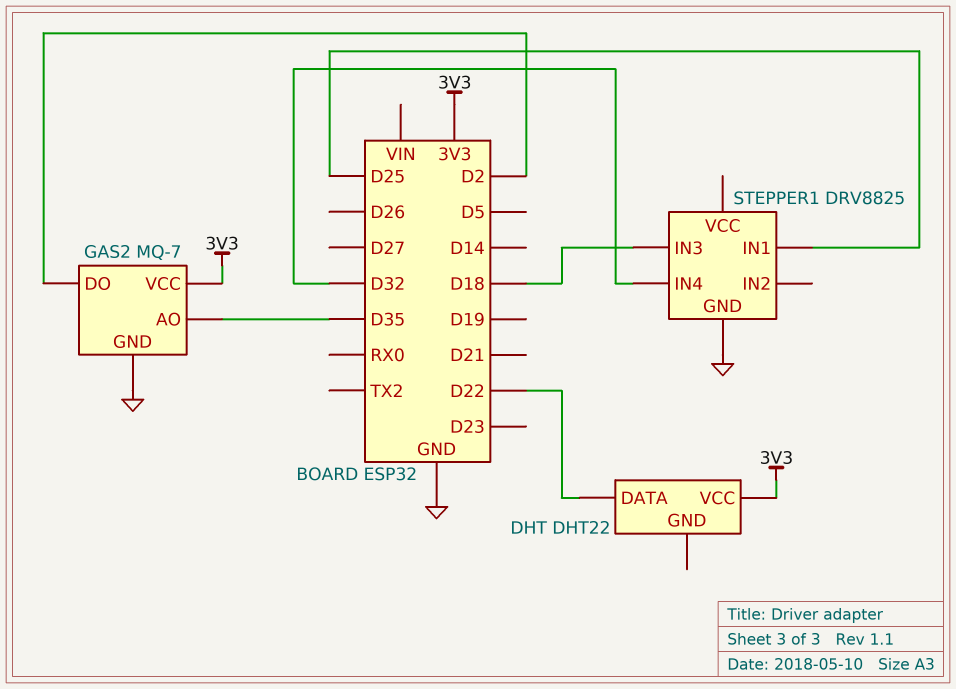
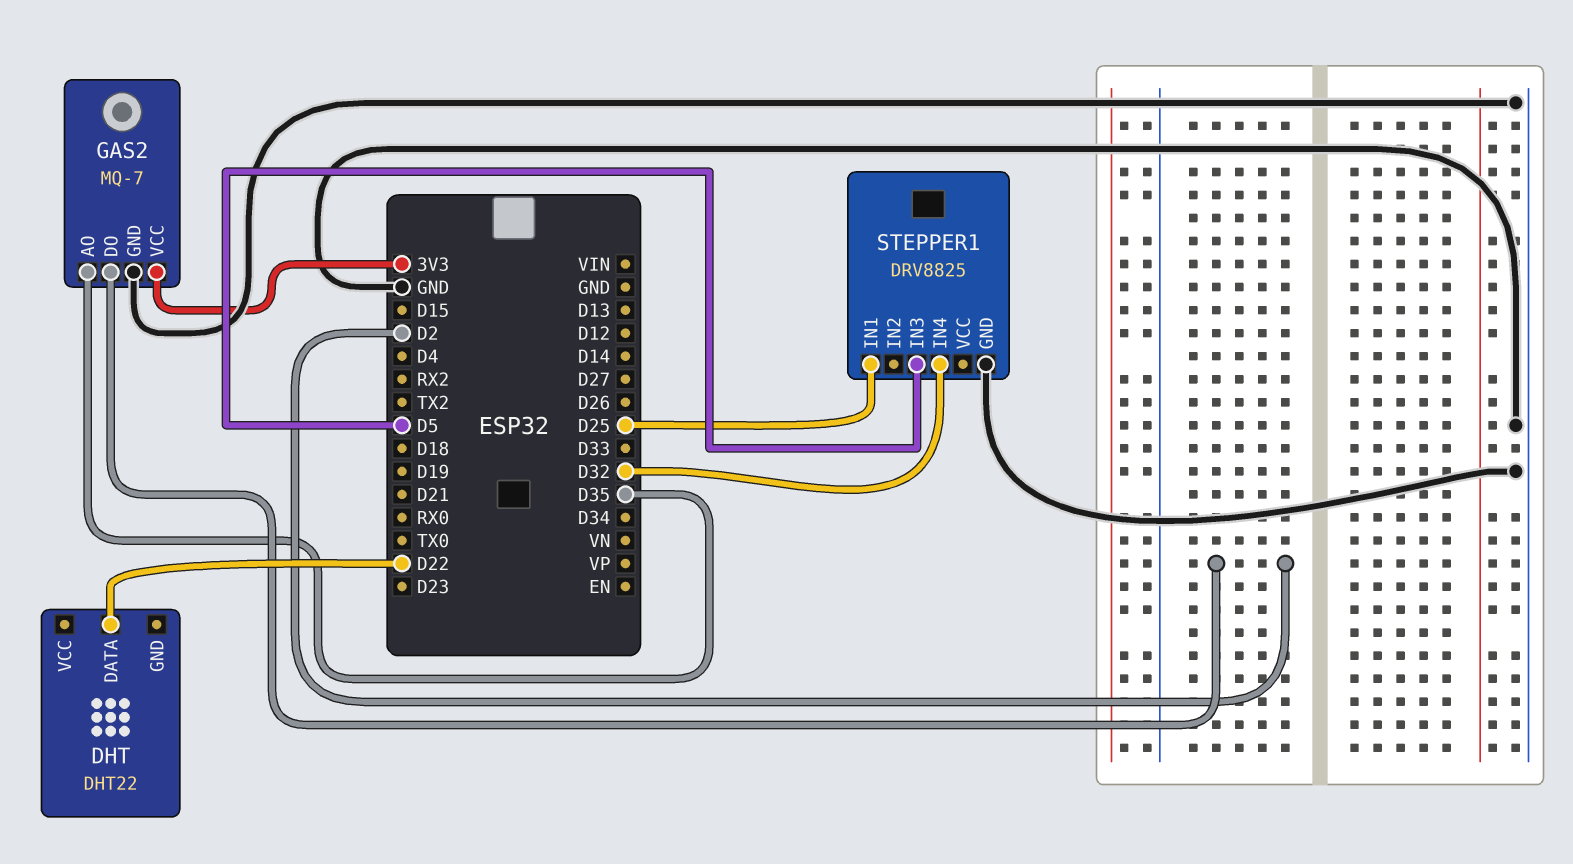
DHT pin VCC: 3V3 -> none
STEPPER1 pin IN3: D18 -> D5

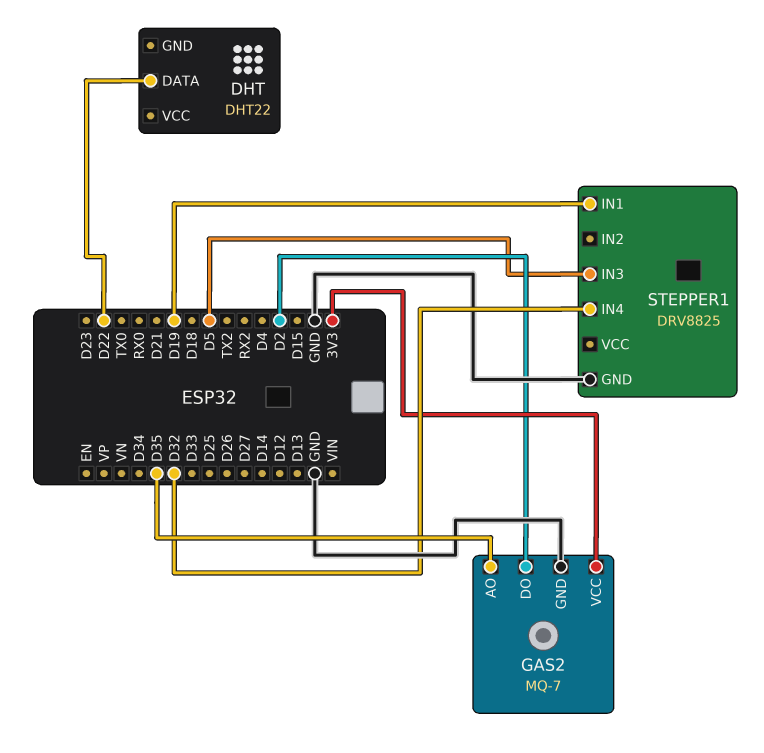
STEPPER1 pin IN1: D25 -> D19

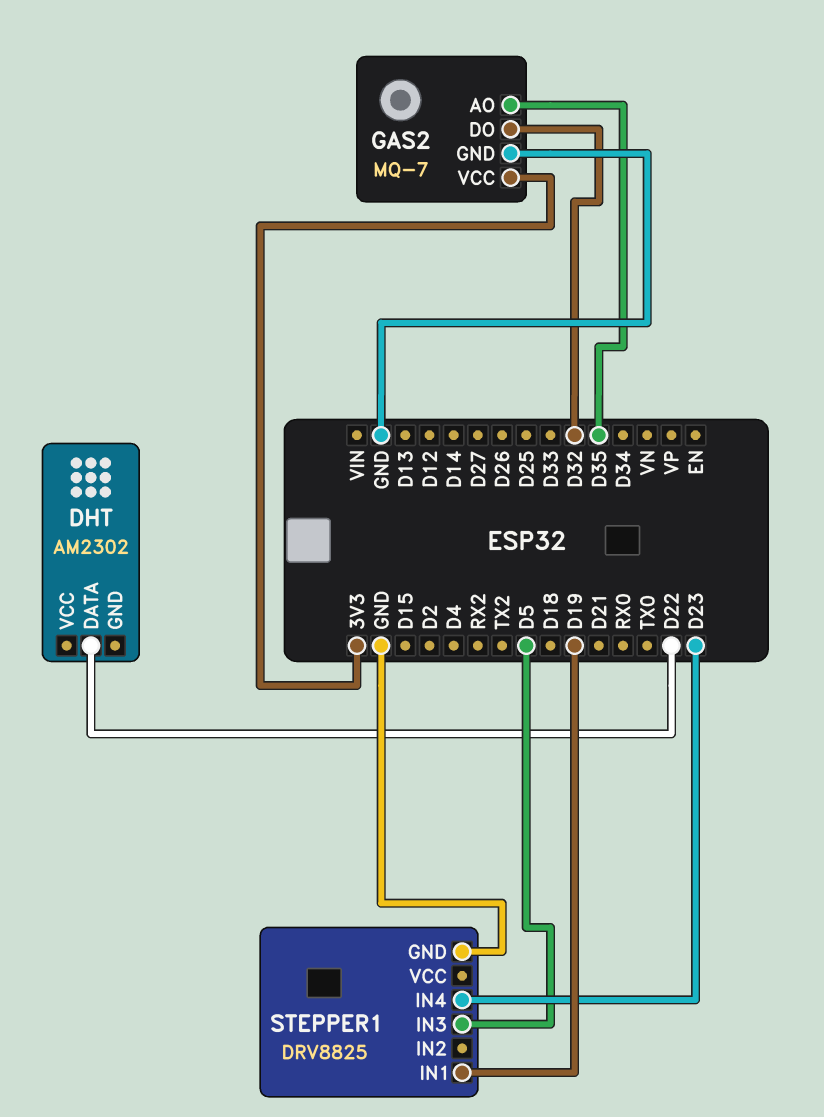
DHT: DHT22 -> AM2302
GAS2 pin DO: D2 -> D32
STEPPER1 pin IN4: D32 -> D23

